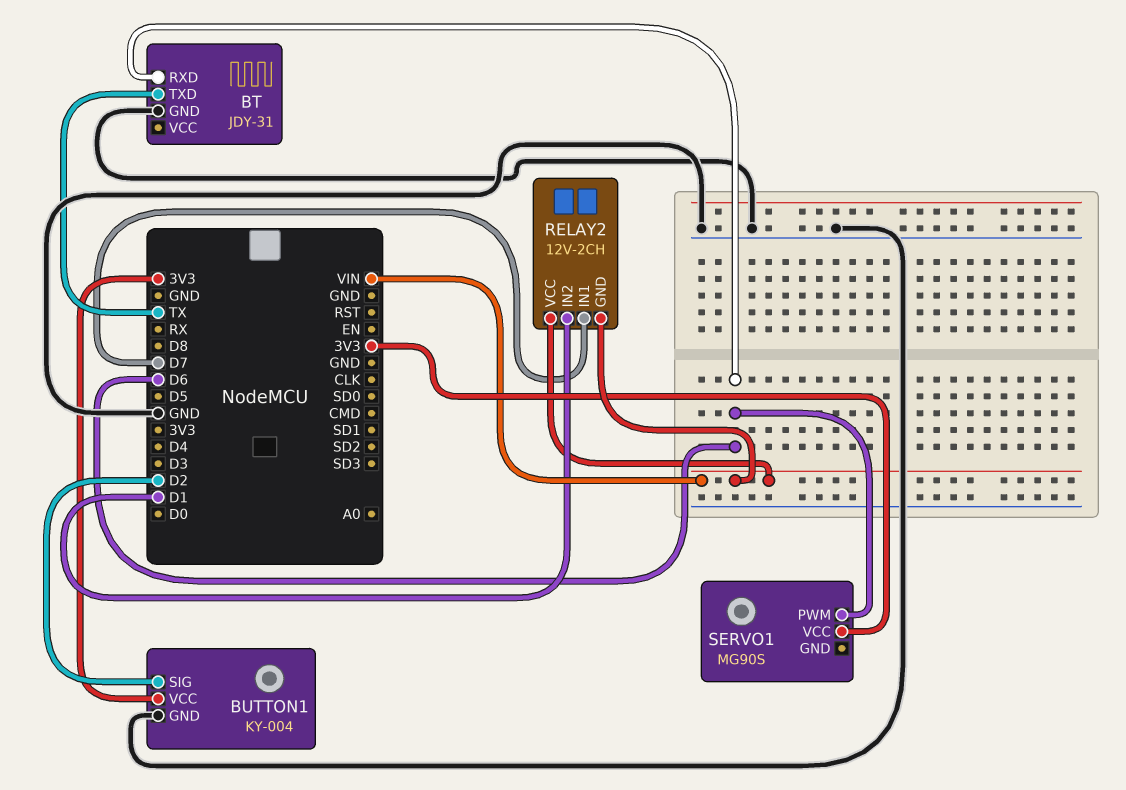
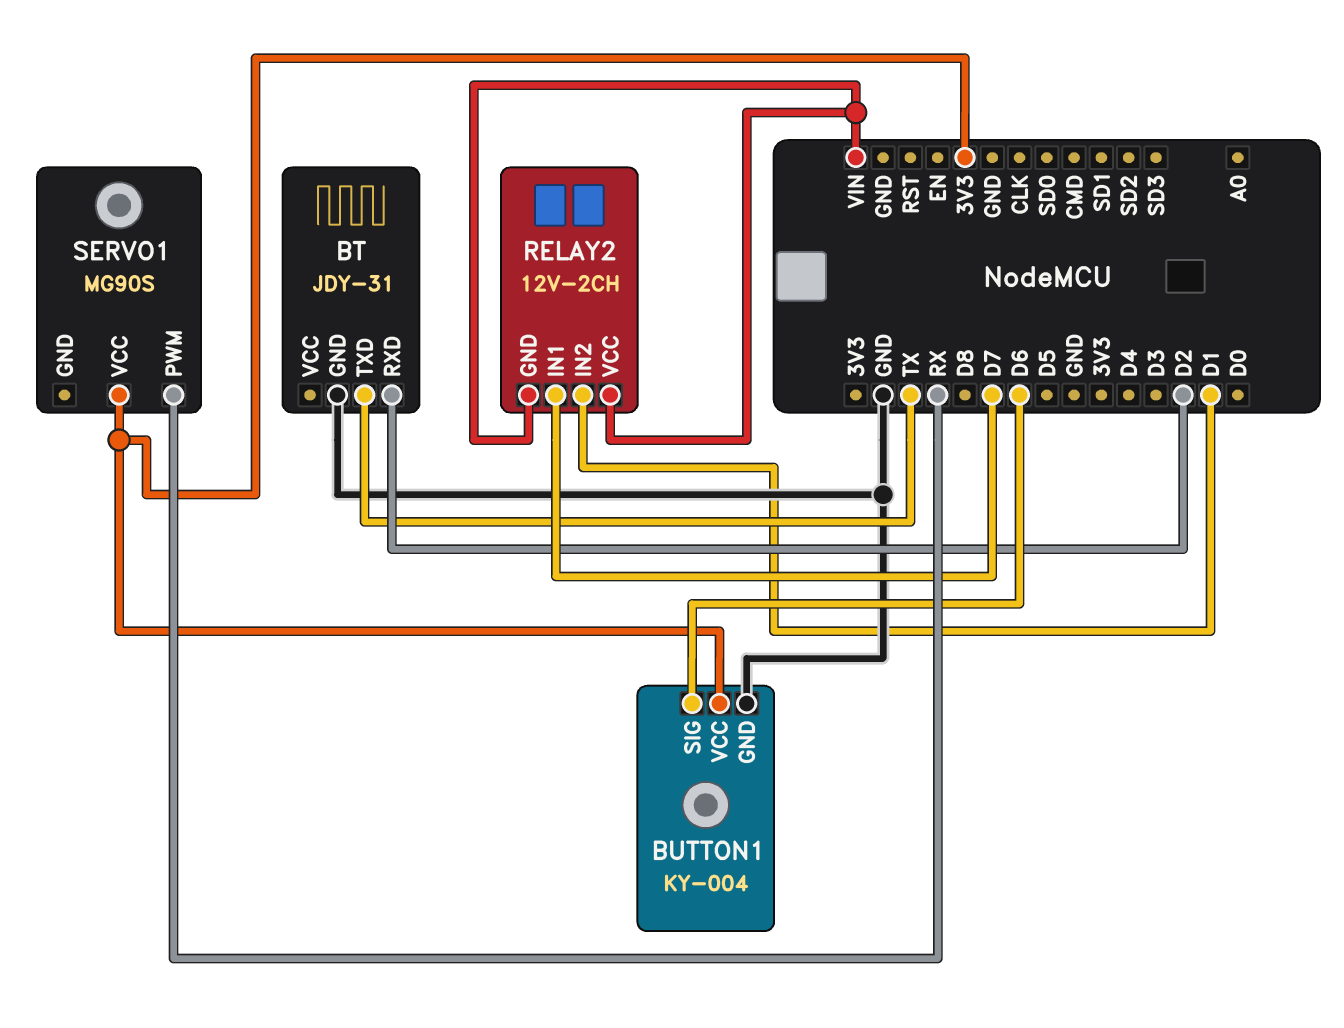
BT pin RXD: D6 -> D2
BUTTON1 pin SIG: D2 -> D6
SERVO1 pin PWM: D6 -> RX

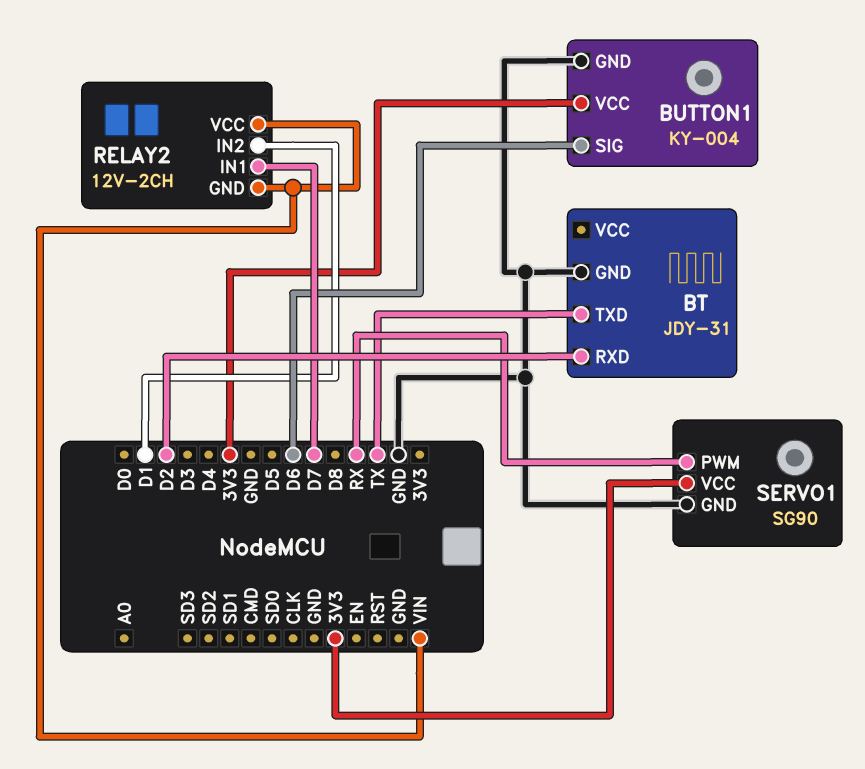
SERVO1: MG90S -> SG90
SERVO1 pin GND: none -> GND

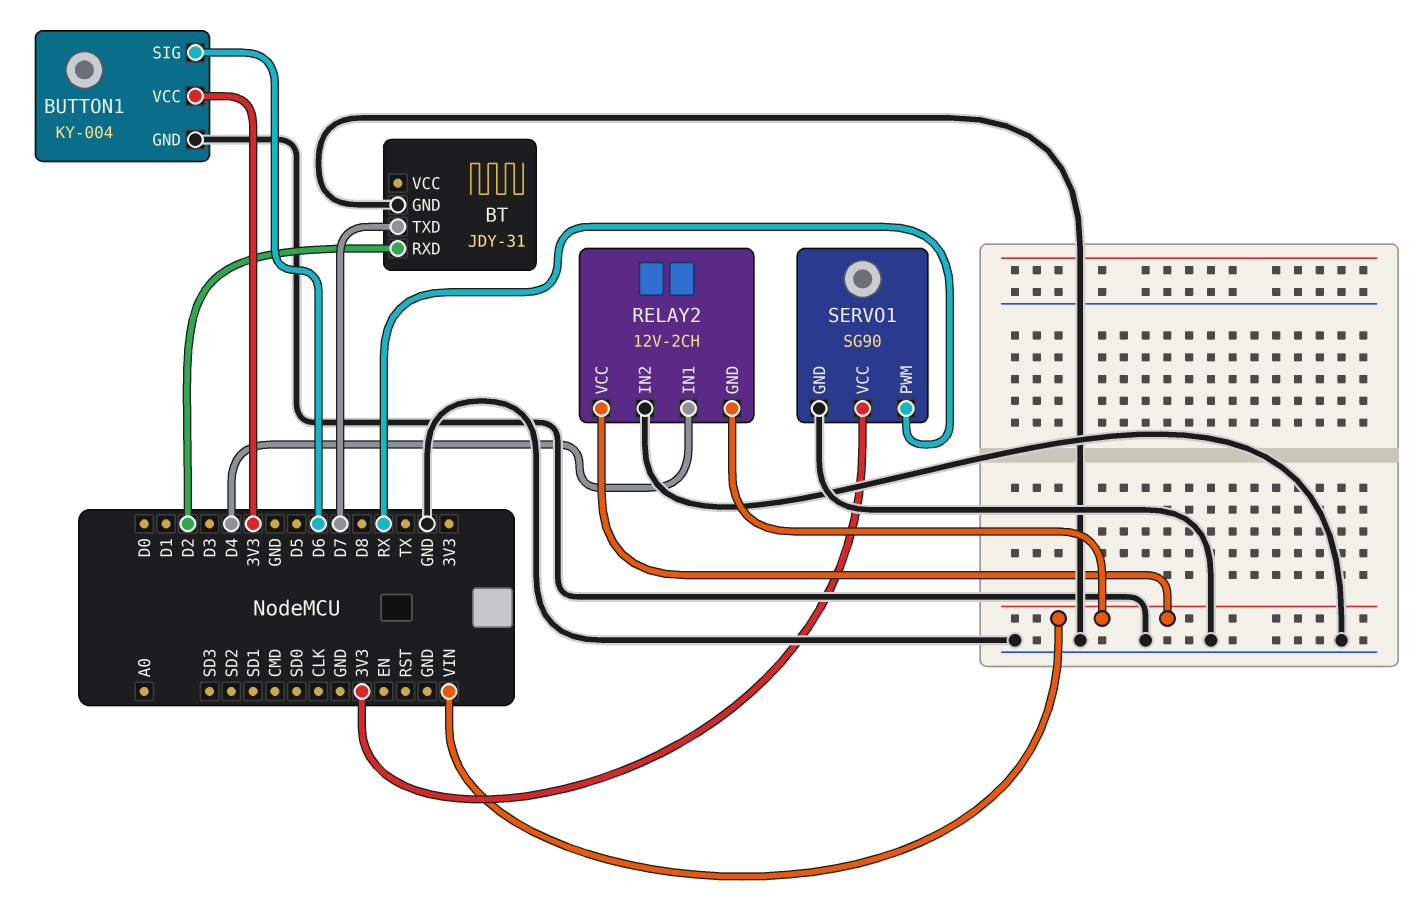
BT pin TXD: TX -> D7
RELAY2 pin IN1: D7 -> D4
RELAY2 pin IN2: D1 -> GND

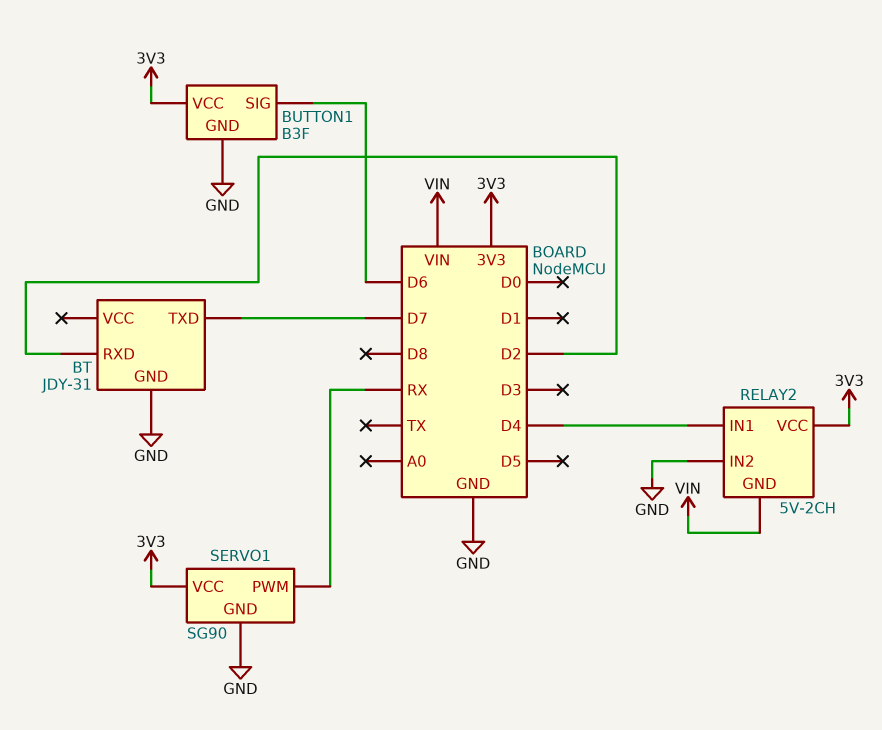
BUTTON1: KY-004 -> B3F
RELAY2: 12V-2CH -> 5V-2CH
RELAY2 pin VCC: VIN -> 3V3

